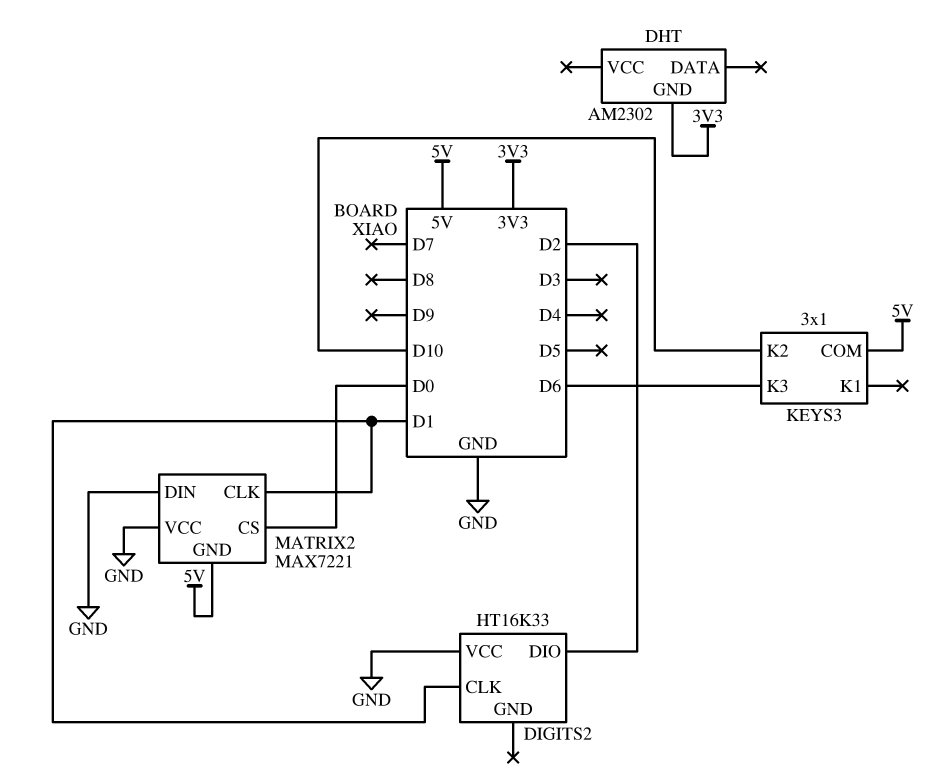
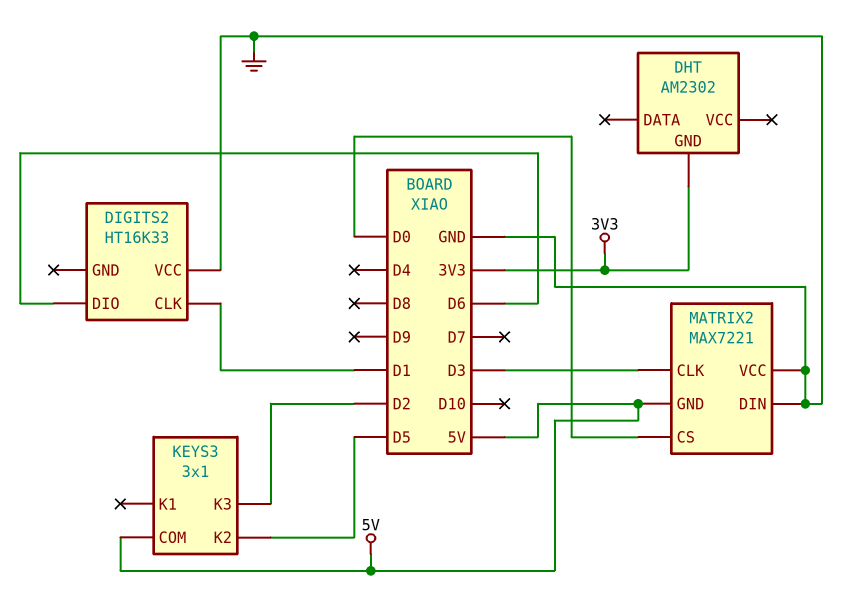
DIGITS2 pin DIO: D2 -> D6
KEYS3 pin K2: D10 -> D5
KEYS3 pin K3: D6 -> D2
MATRIX2 pin CLK: D1 -> D3

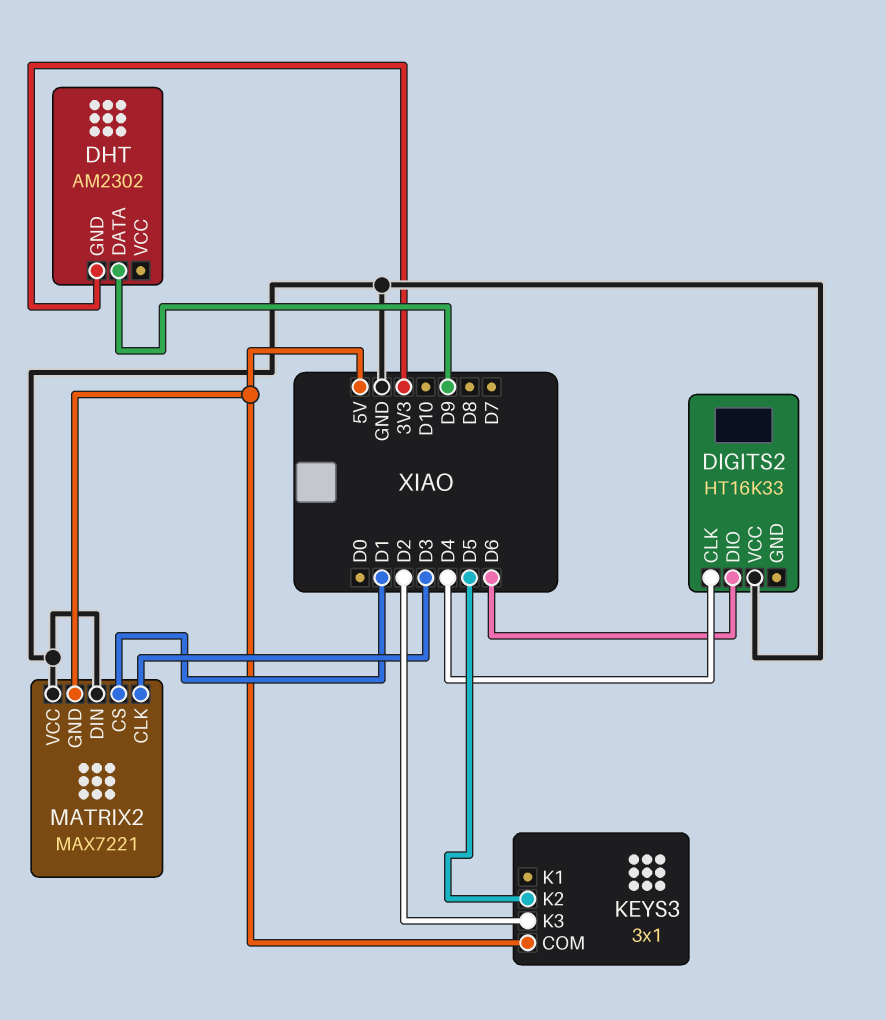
DHT pin DATA: none -> D9
DIGITS2 pin CLK: D1 -> D4
MATRIX2 pin CS: D0 -> D1

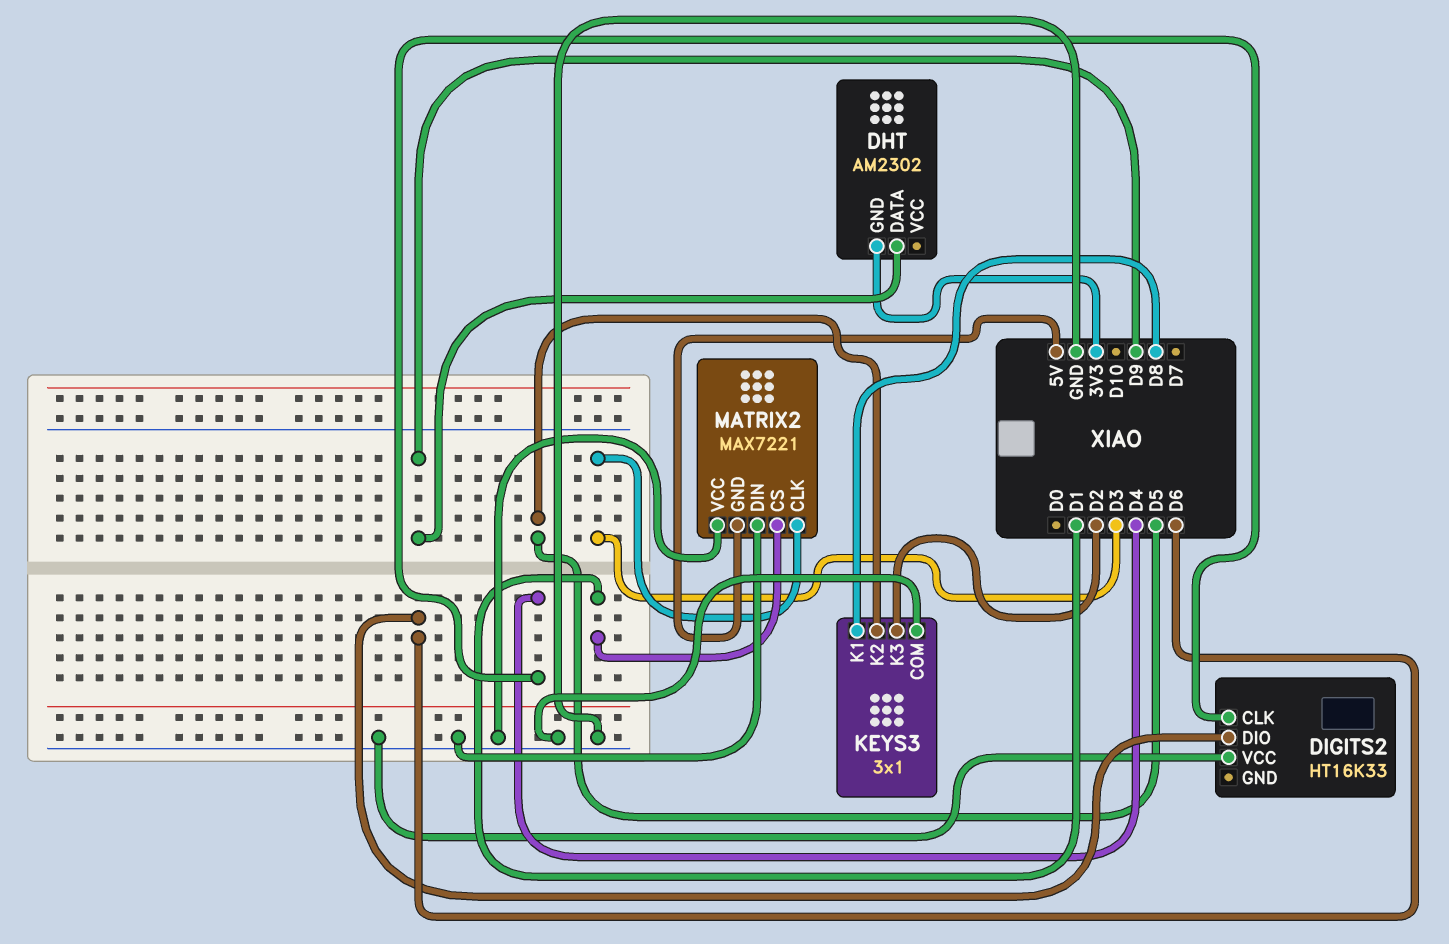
KEYS3 pin COM: 5V -> GND
KEYS3 pin K1: none -> D8

